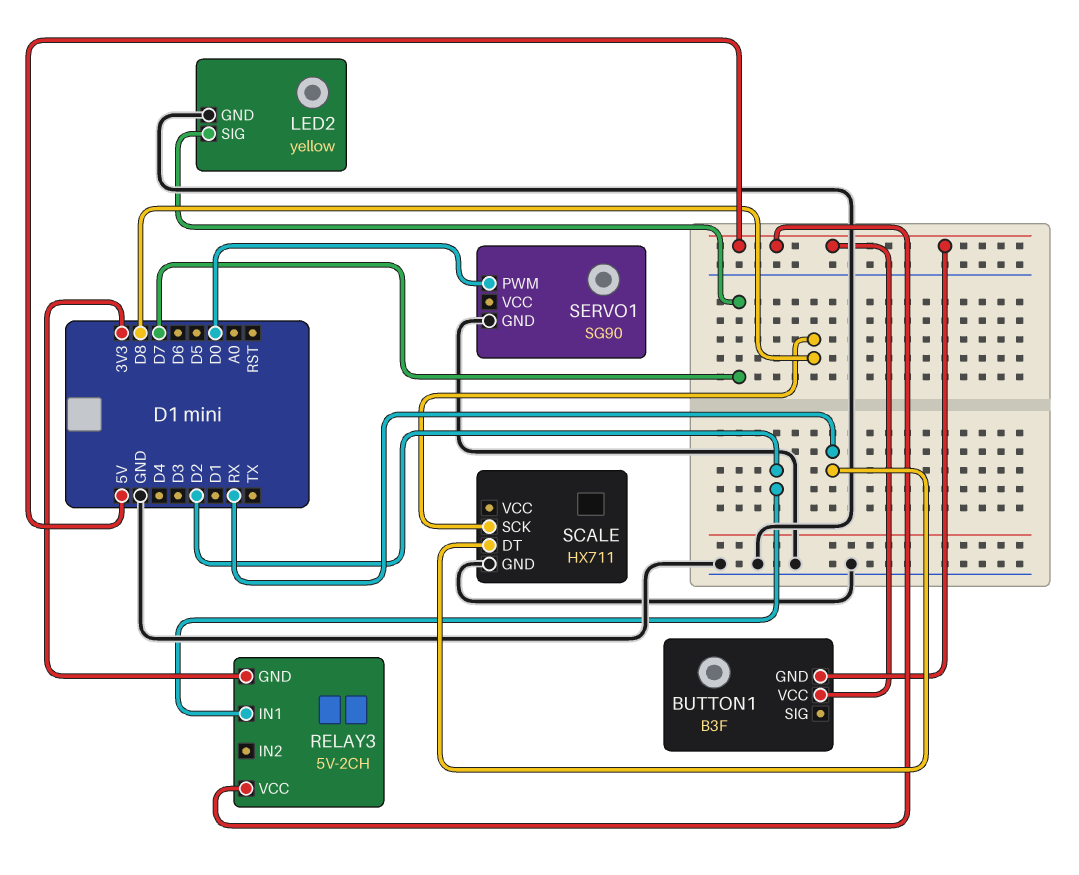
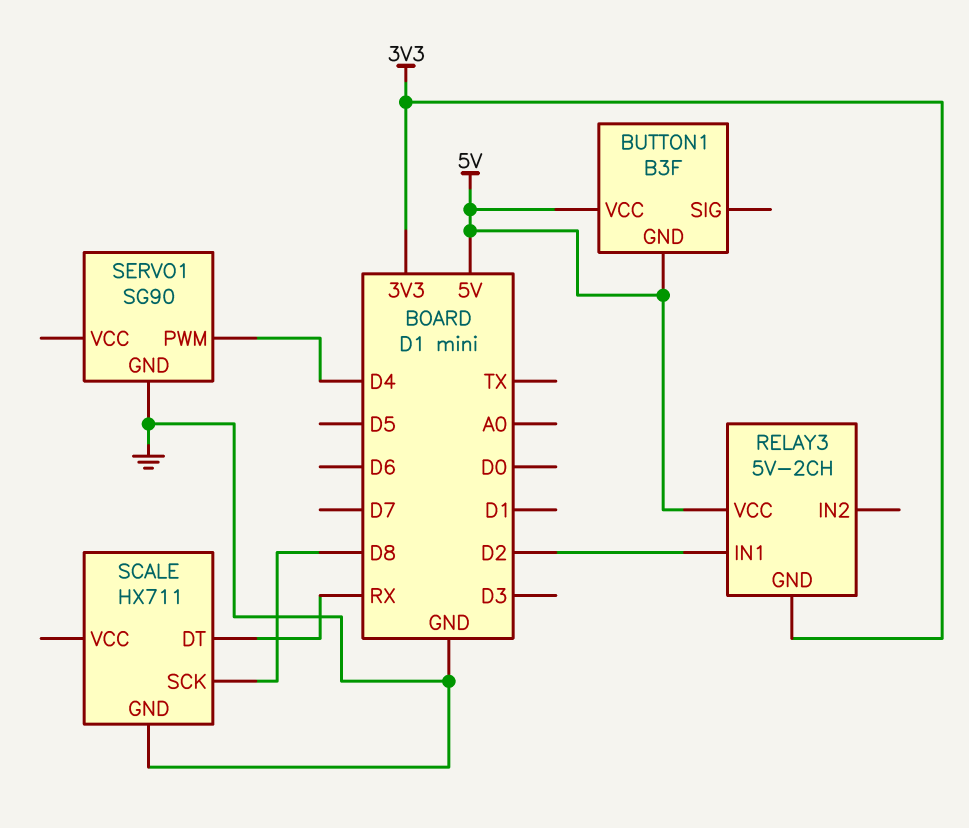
LED2: yellow -> none
LED2 pin GND: GND -> none
LED2 pin SIG: D7 -> none
SERVO1 pin PWM: D0 -> D4

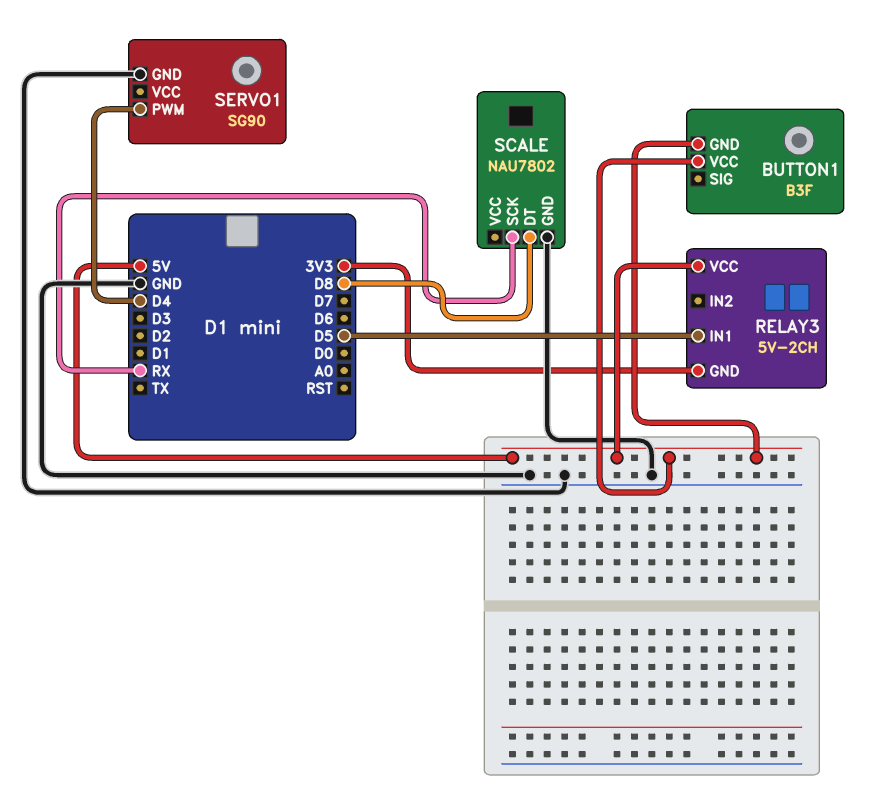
RELAY3 pin IN1: D2 -> D5
SCALE: HX711 -> NAU7802
SCALE pin DT: RX -> D8
SCALE pin SCK: D8 -> RX

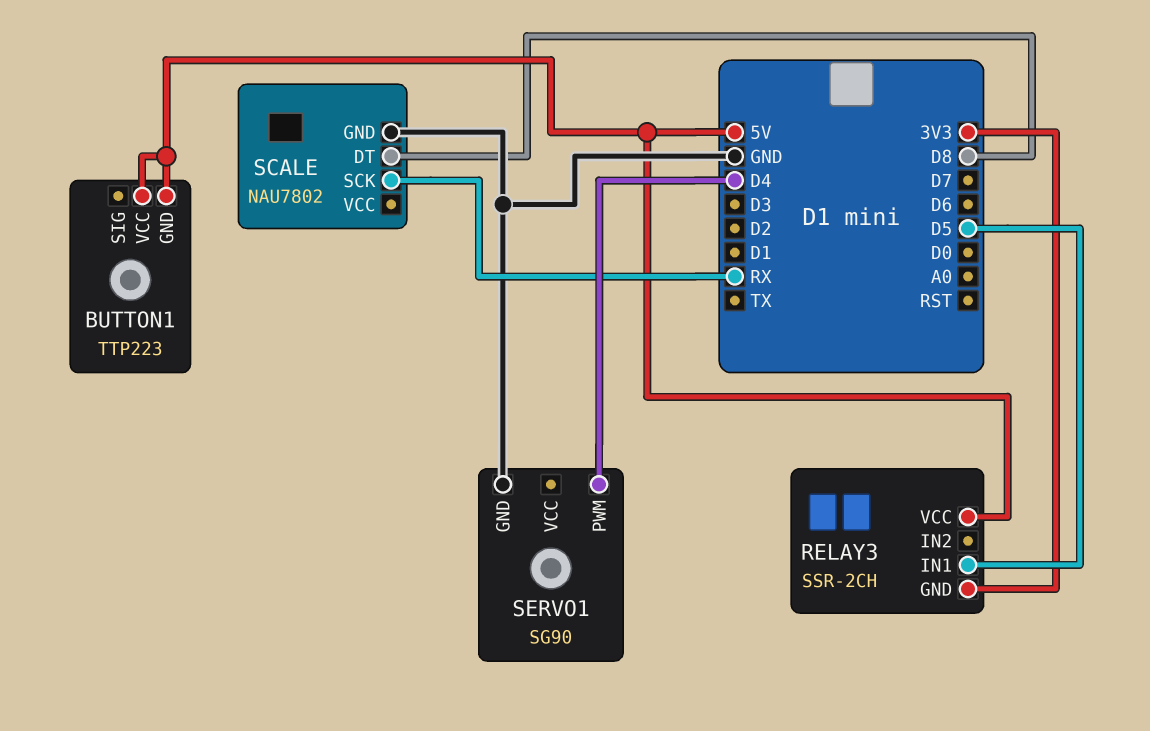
BUTTON1: B3F -> TTP223
RELAY3: 5V-2CH -> SSR-2CH

